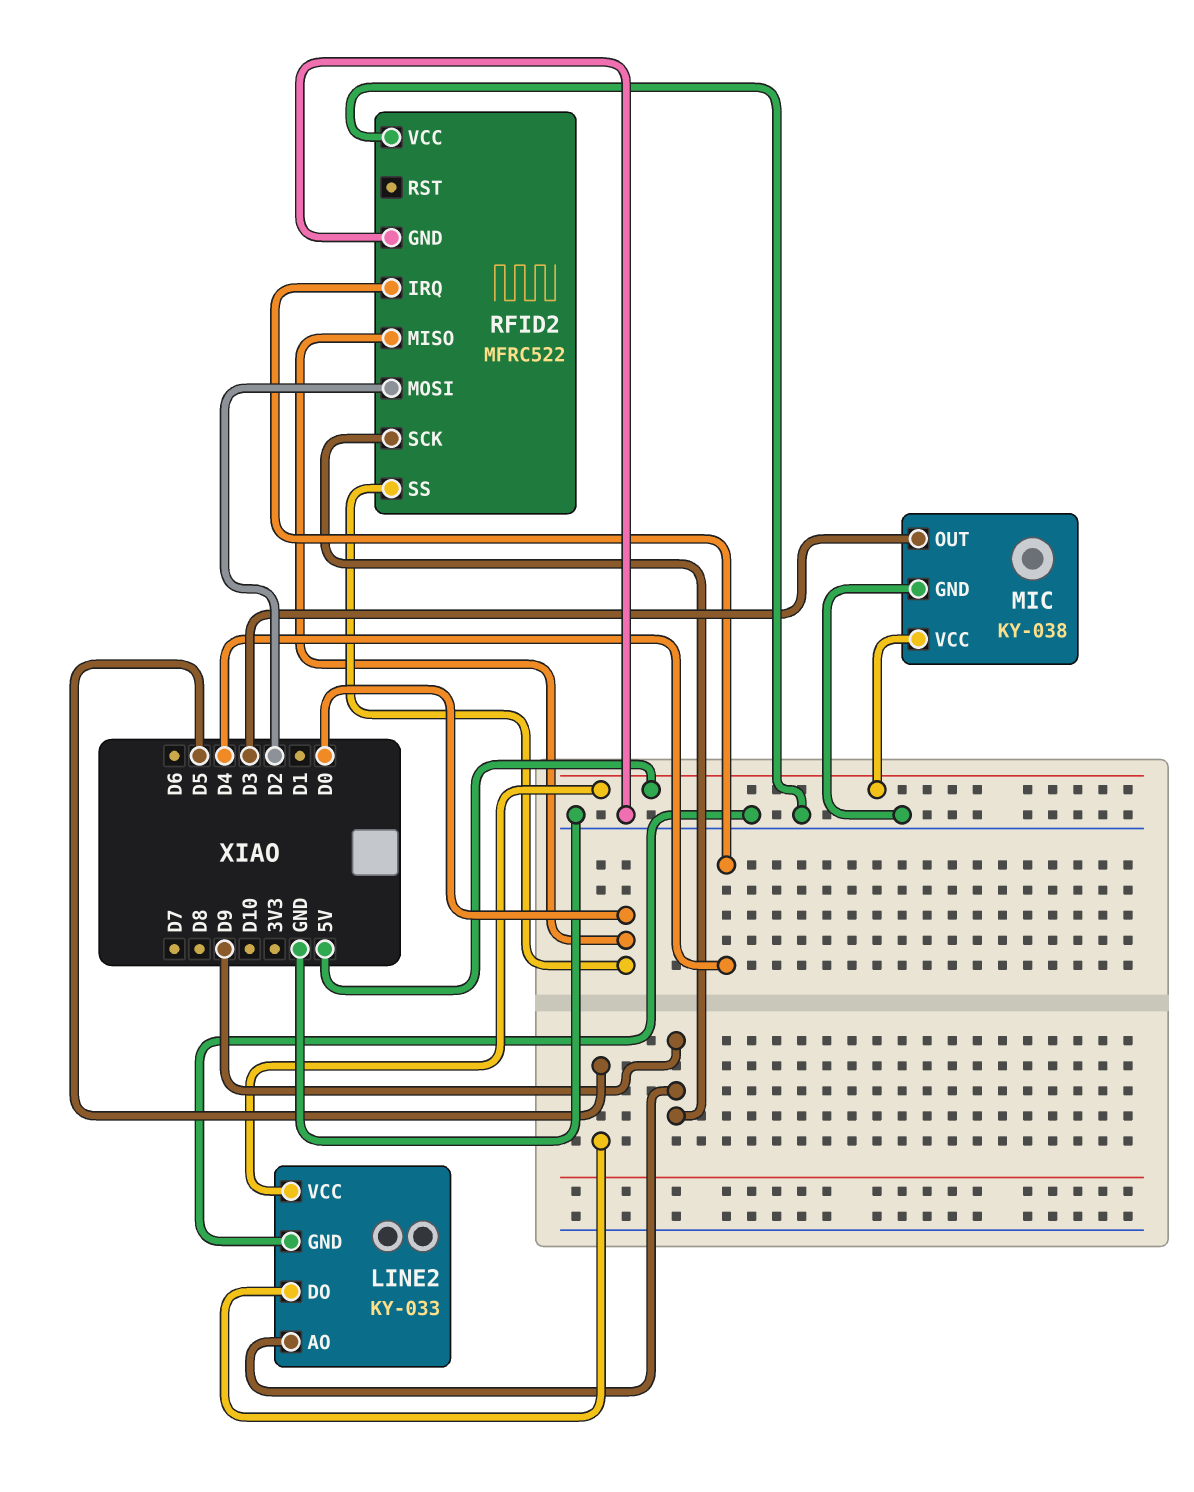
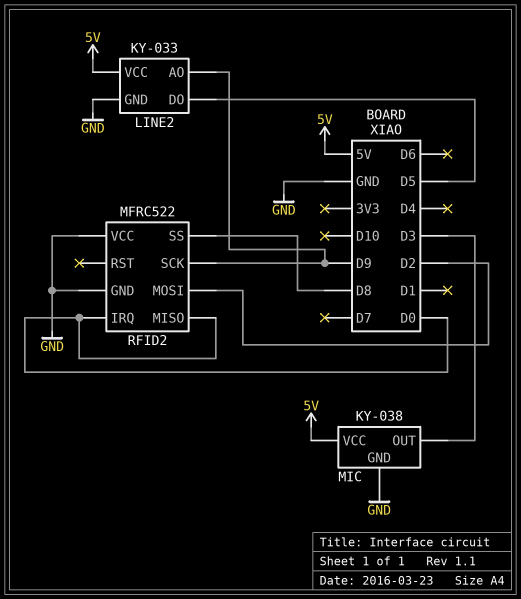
RFID2 pin IRQ: D4 -> D0
RFID2 pin SS: D0 -> D8

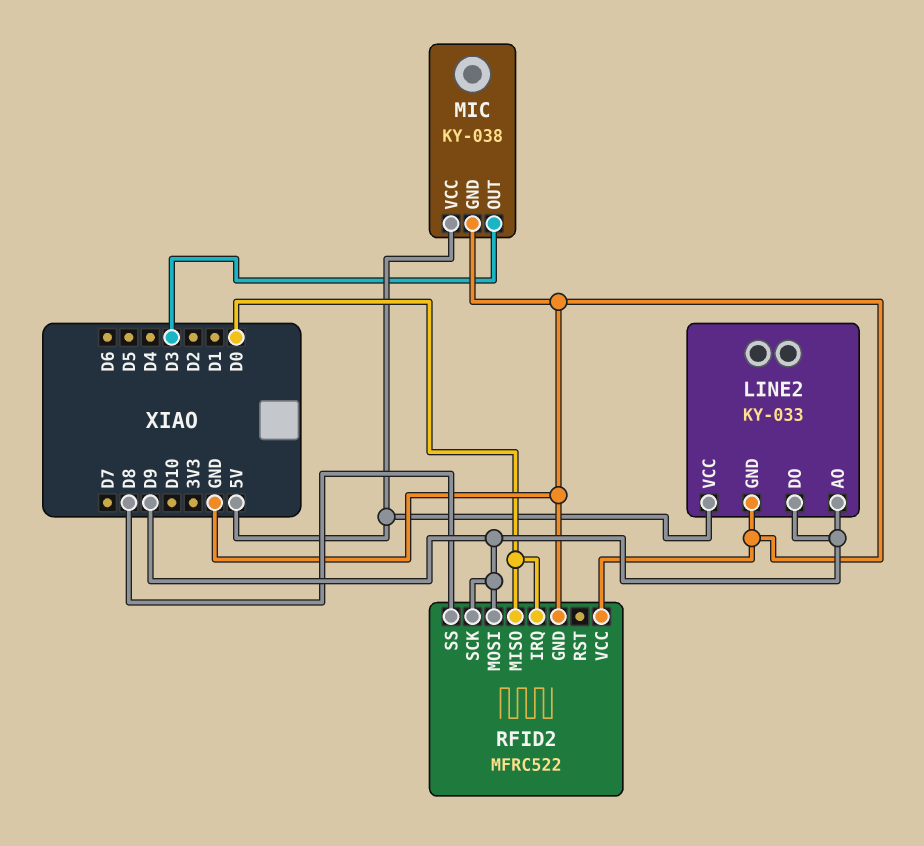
LINE2 pin DO: D5 -> D9
RFID2 pin MOSI: D2 -> D9

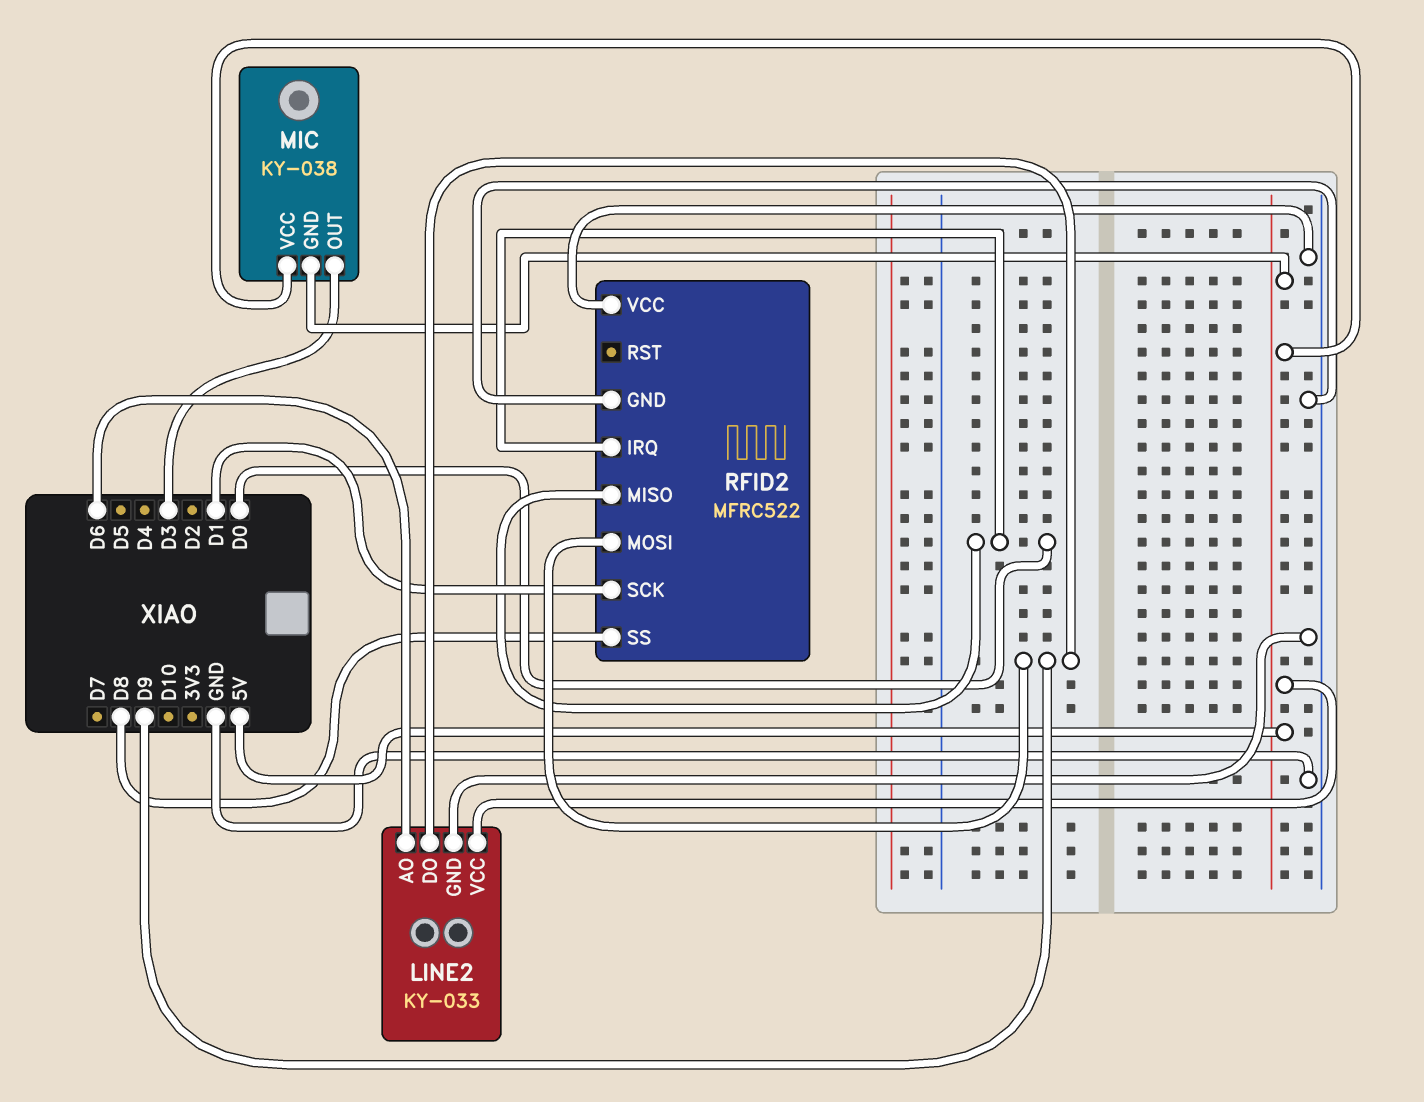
LINE2 pin AO: D9 -> D6
MIC pin GND: GND -> 5V
RFID2 pin SCK: D9 -> D1

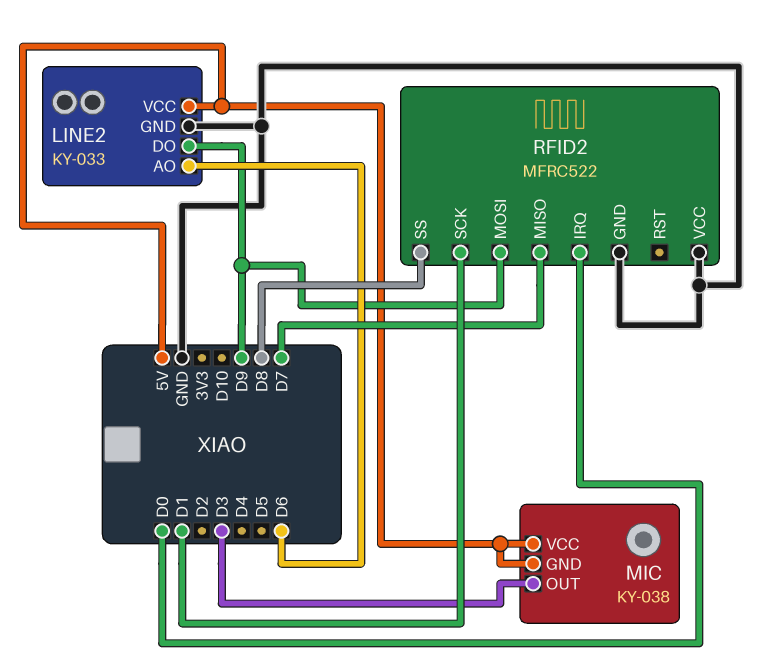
RFID2 pin MISO: D0 -> D7

